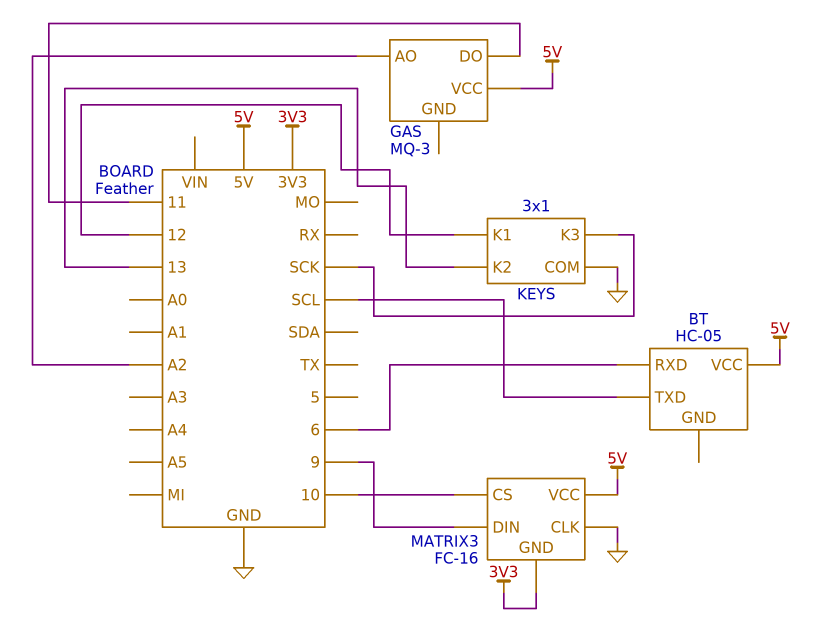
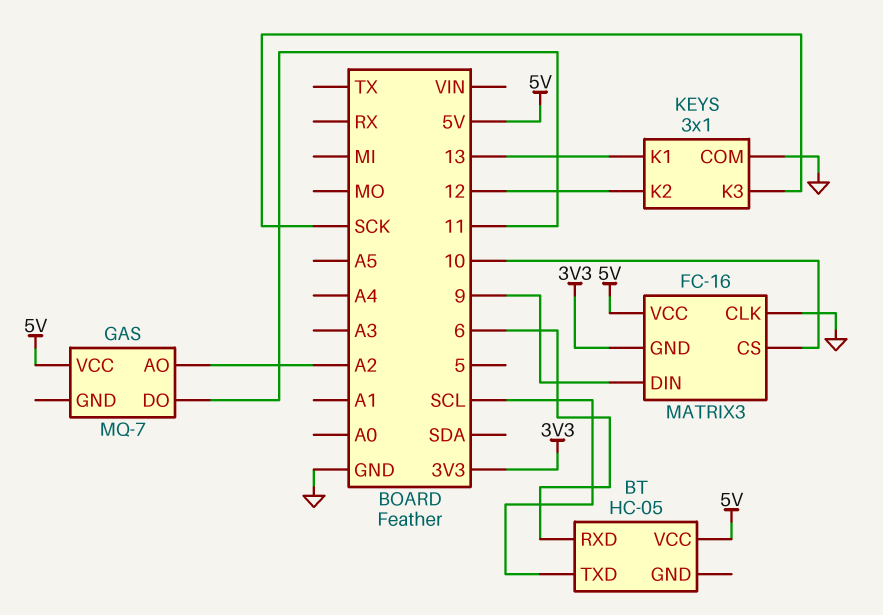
GAS: MQ-3 -> MQ-7
KEYS pin K1: 12 -> 13
KEYS pin K2: 13 -> 12

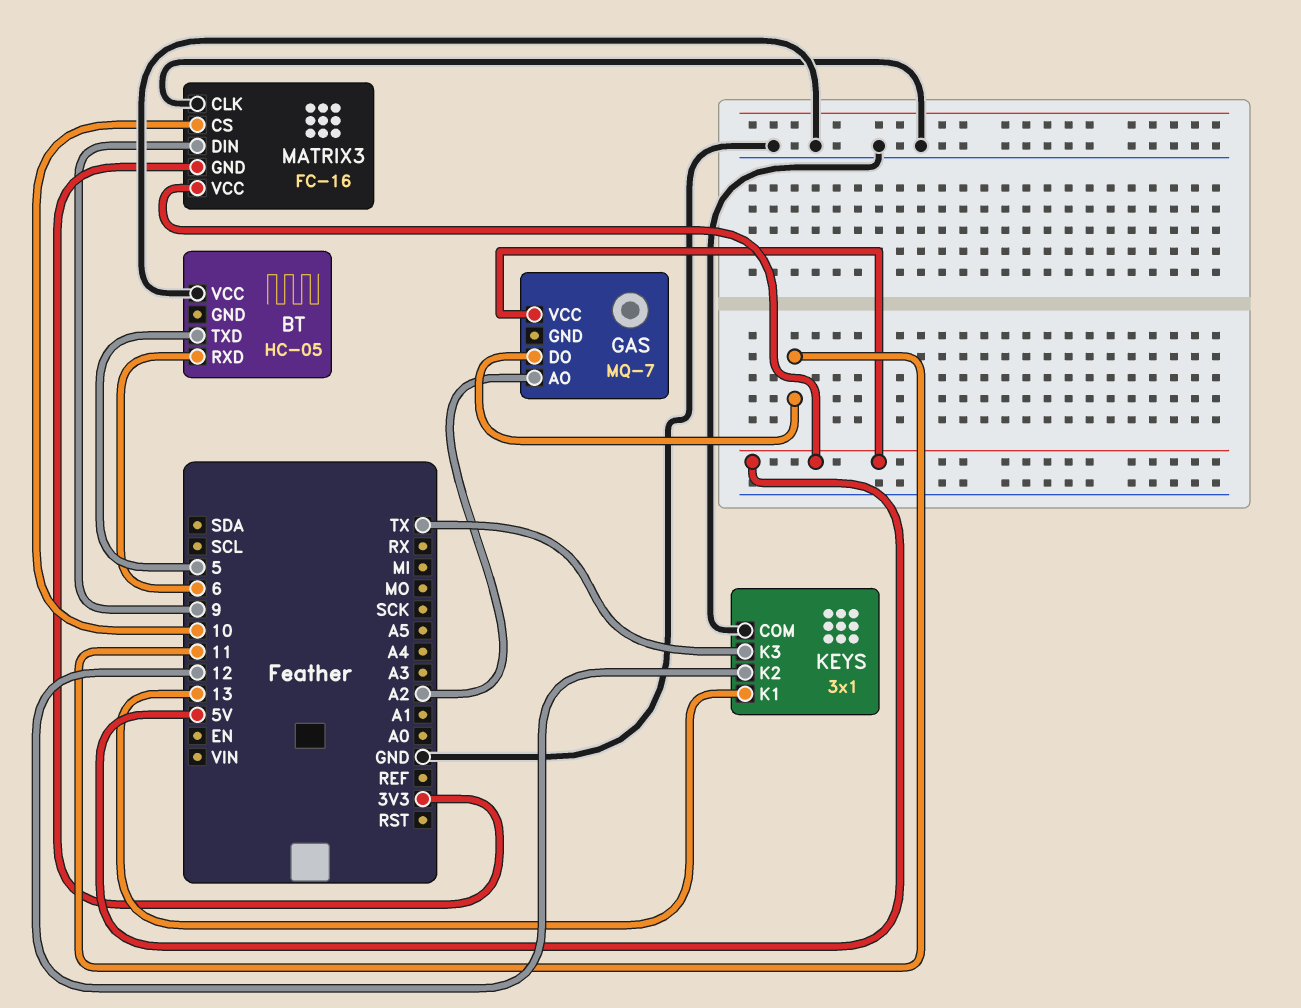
BT pin TXD: SCL -> 5
BT pin VCC: 5V -> GND
KEYS pin K3: SCK -> TX

